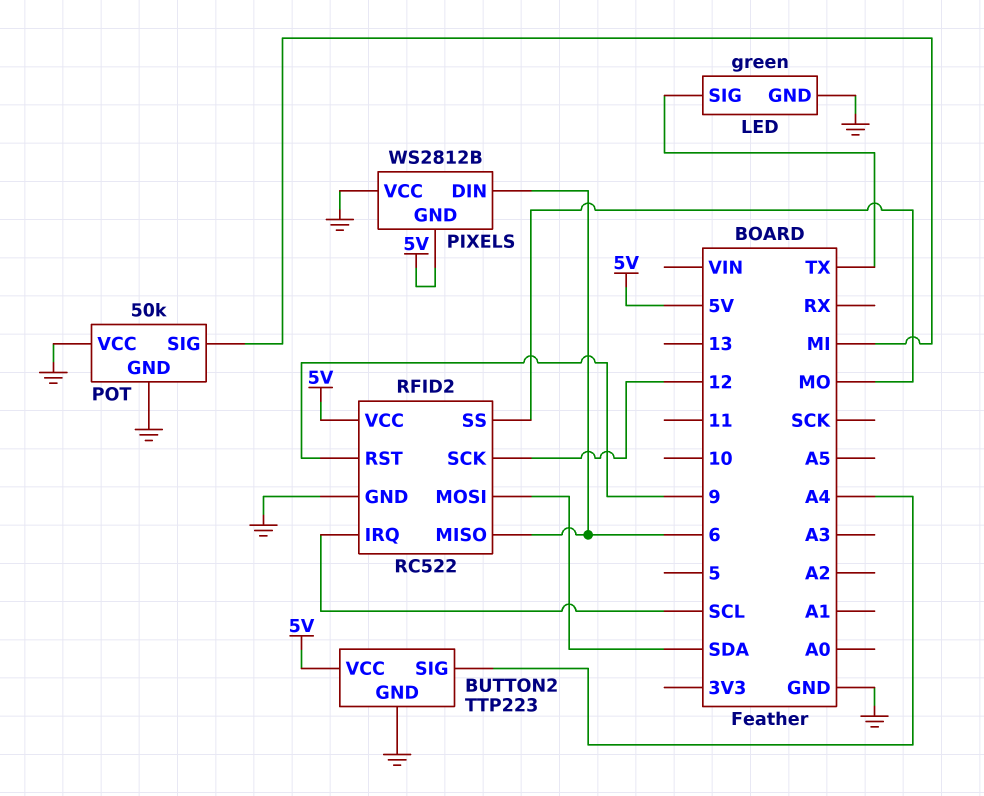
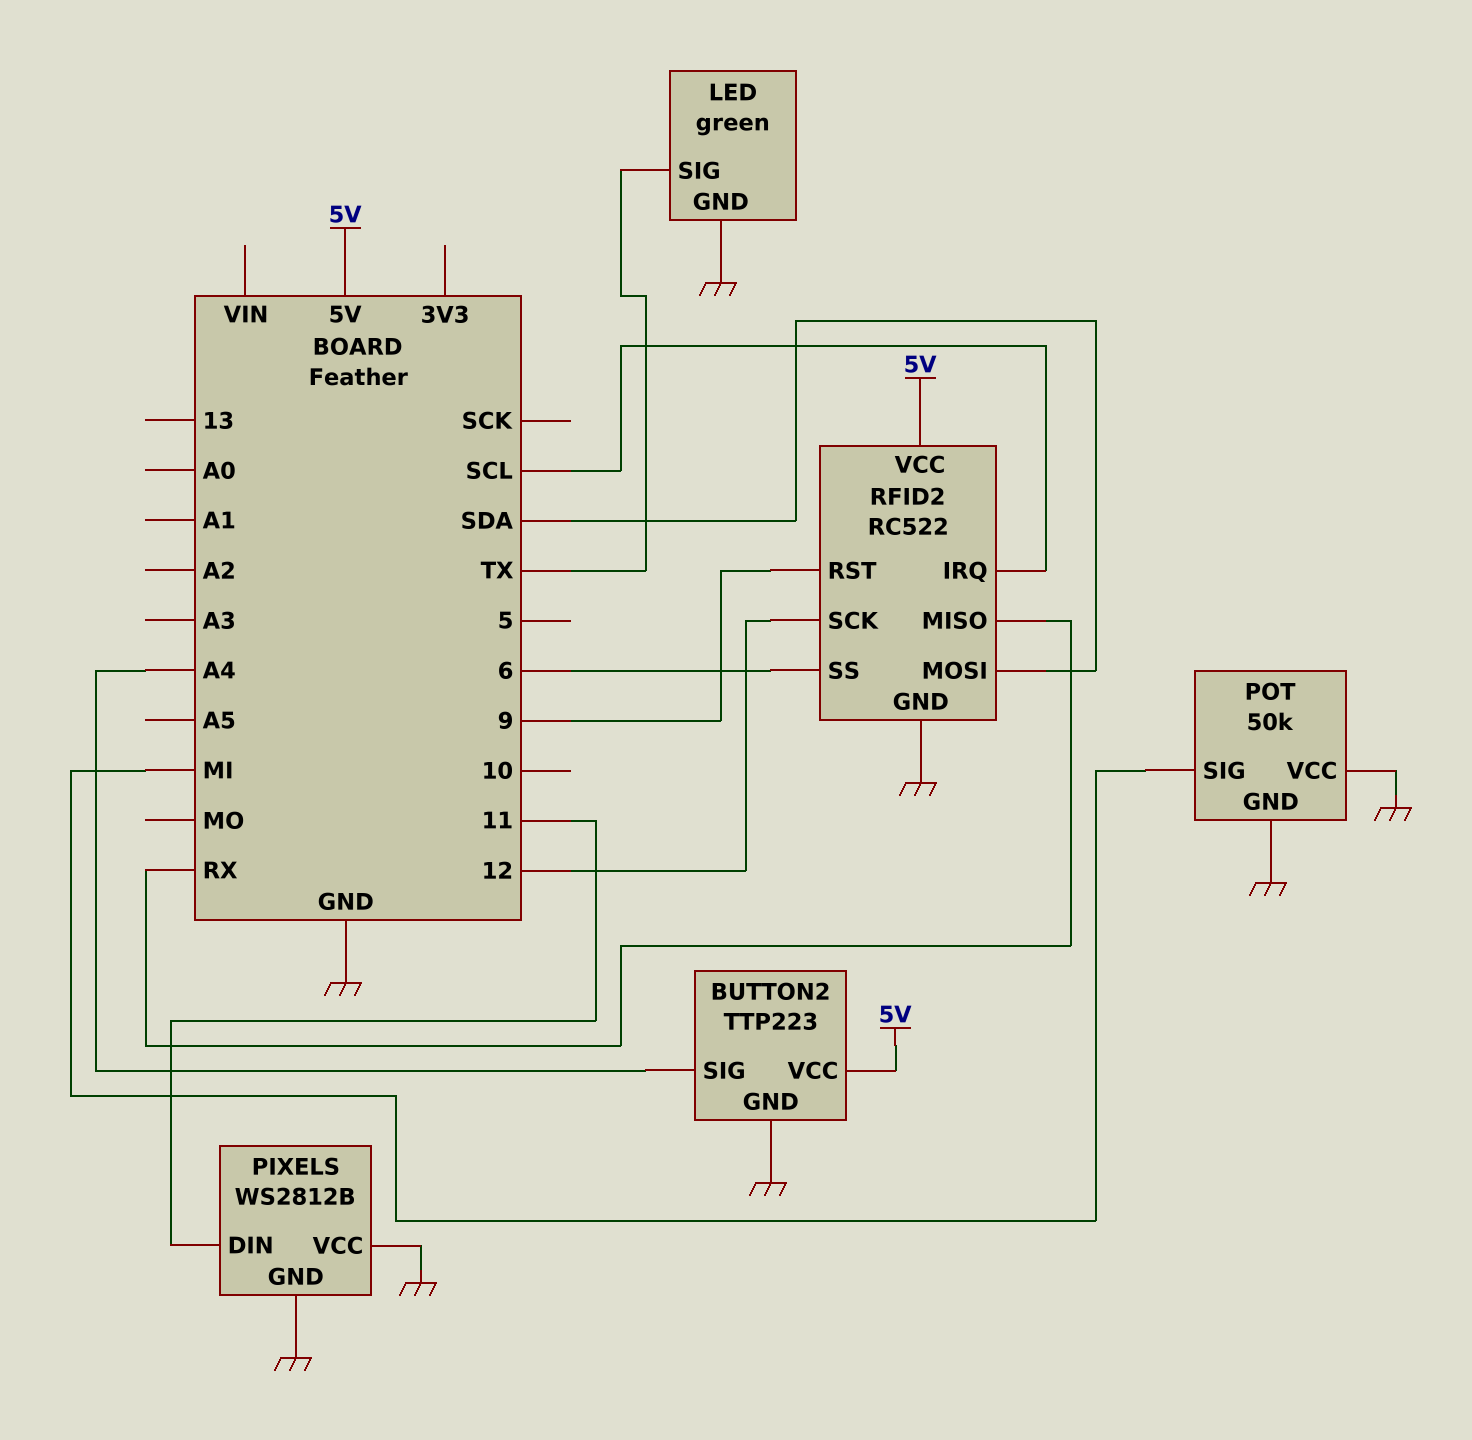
PIXELS pin DIN: 6 -> 11
PIXELS pin GND: 5V -> GND
RFID2 pin MISO: 6 -> RX
RFID2 pin SS: MO -> 6

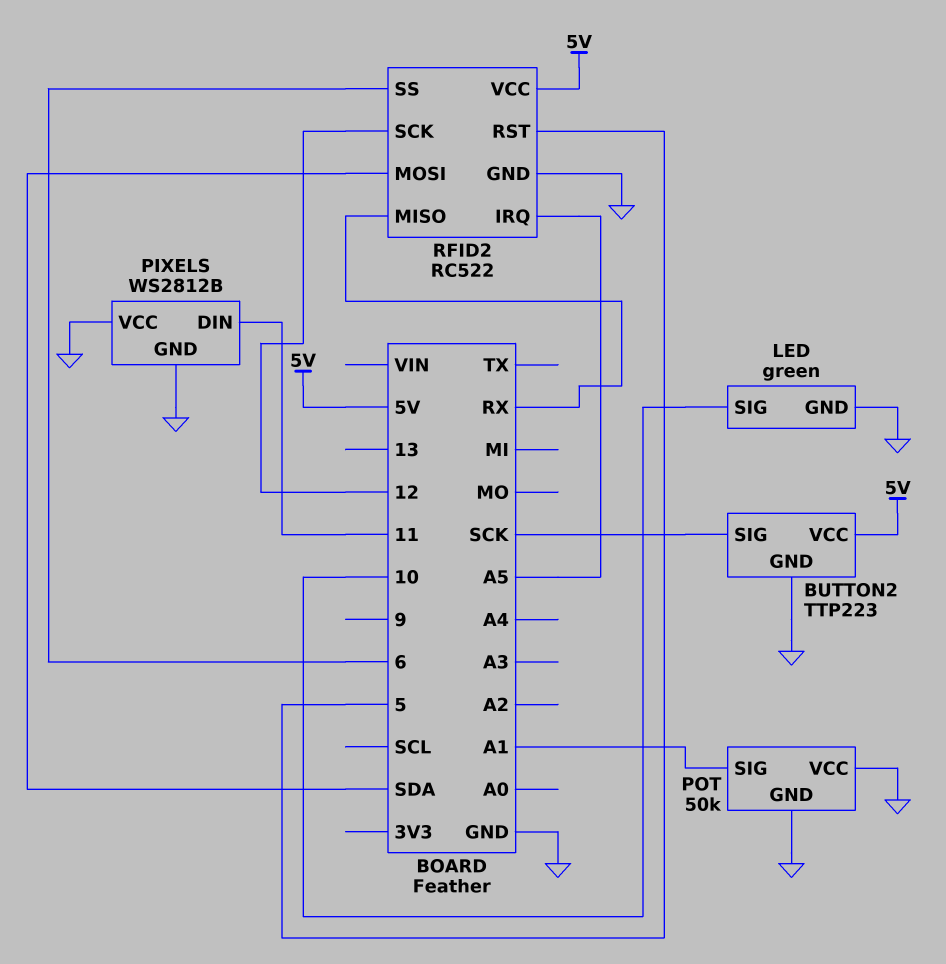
BUTTON2 pin SIG: A4 -> SCK
LED pin SIG: TX -> 10
POT pin SIG: MI -> A1
RFID2 pin IRQ: SCL -> A5
RFID2 pin RST: 9 -> 5

